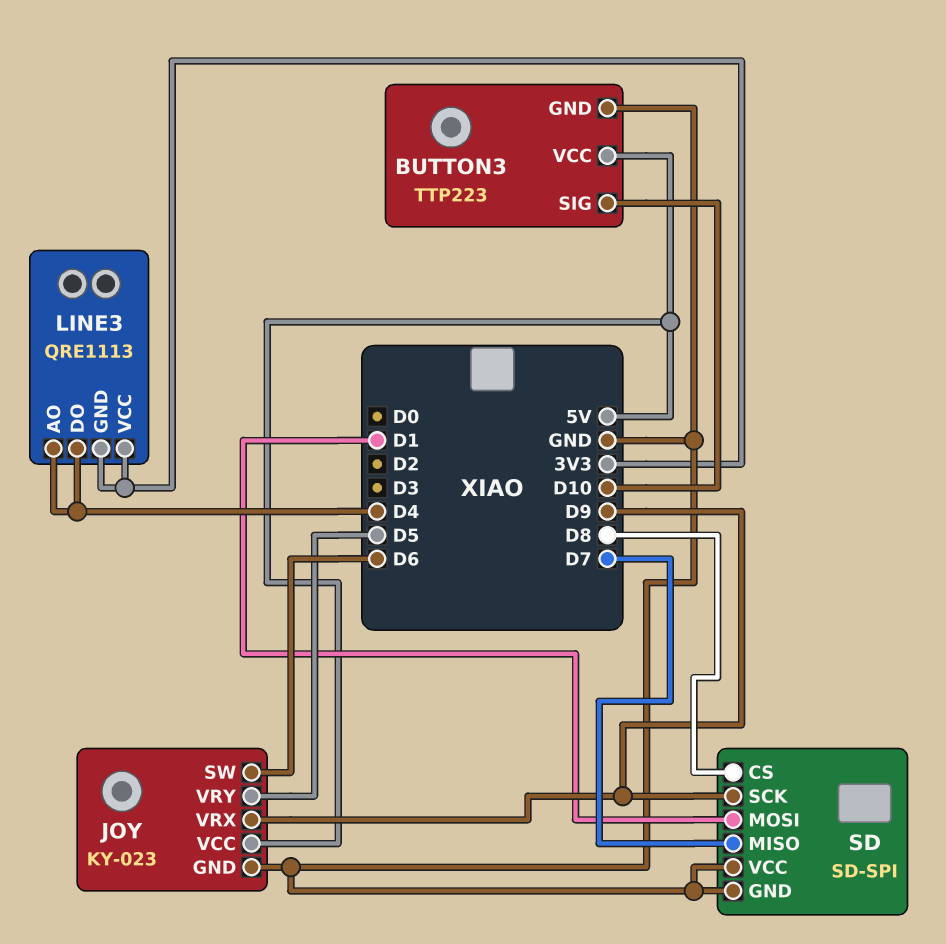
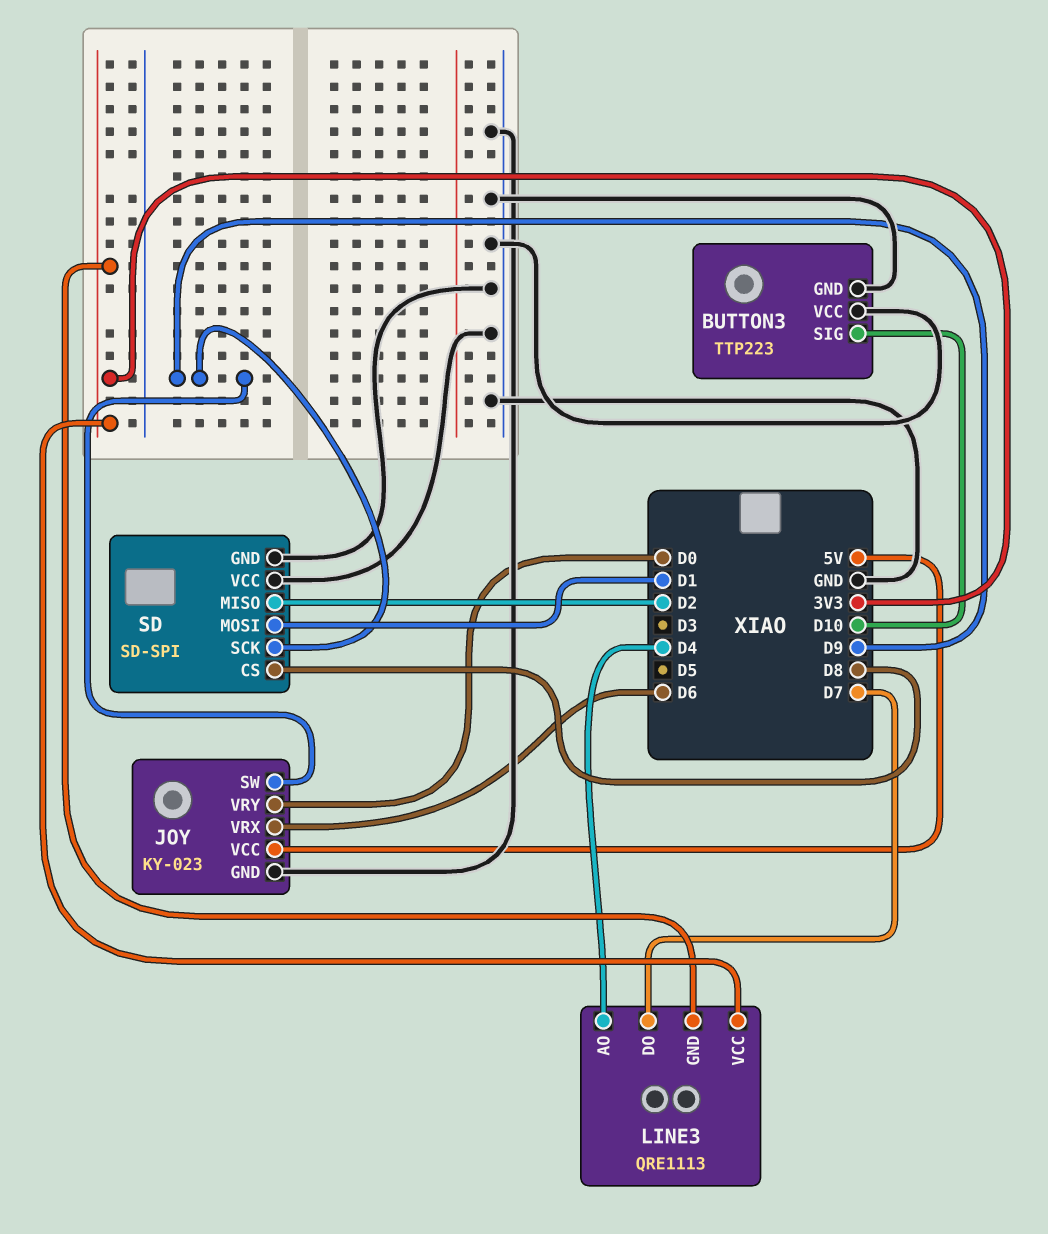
BUTTON3 pin VCC: 5V -> GND
JOY pin SW: D6 -> D9
JOY pin VRX: D9 -> D6
JOY pin VRY: D5 -> D0
LINE3 pin DO: D4 -> D7
SD pin MISO: D7 -> D2

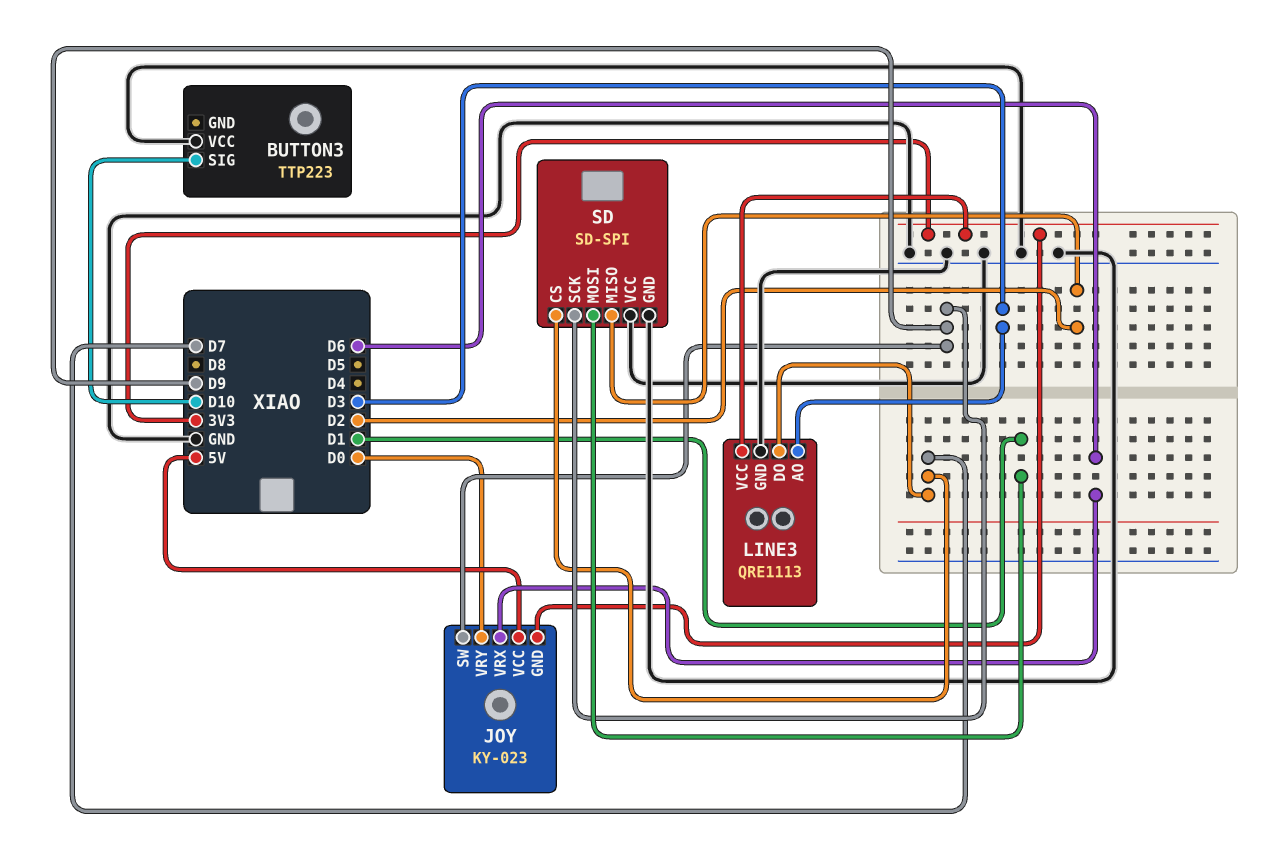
BUTTON3 pin GND: GND -> none
JOY pin GND: GND -> 3V3
LINE3 pin AO: D4 -> D3
LINE3 pin GND: 3V3 -> GND
SD pin CS: D8 -> D7

